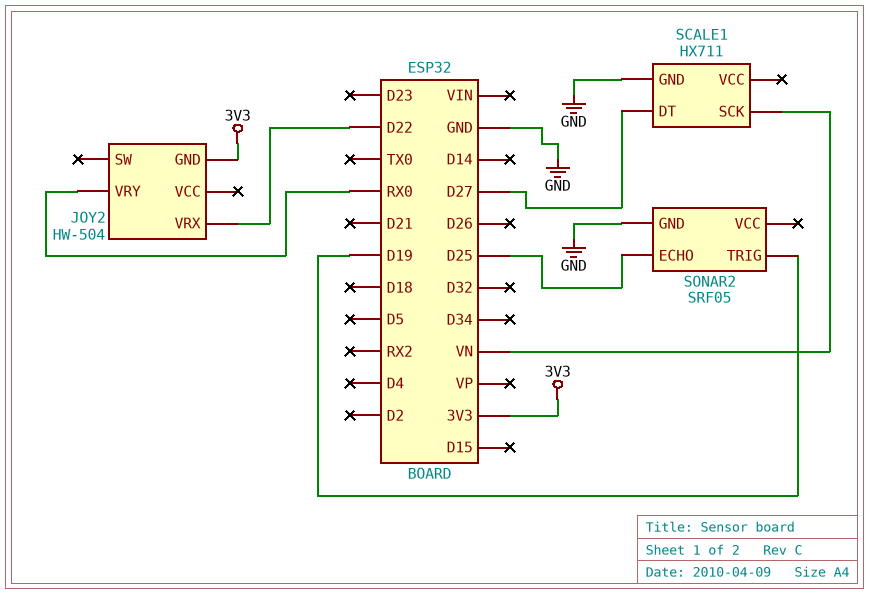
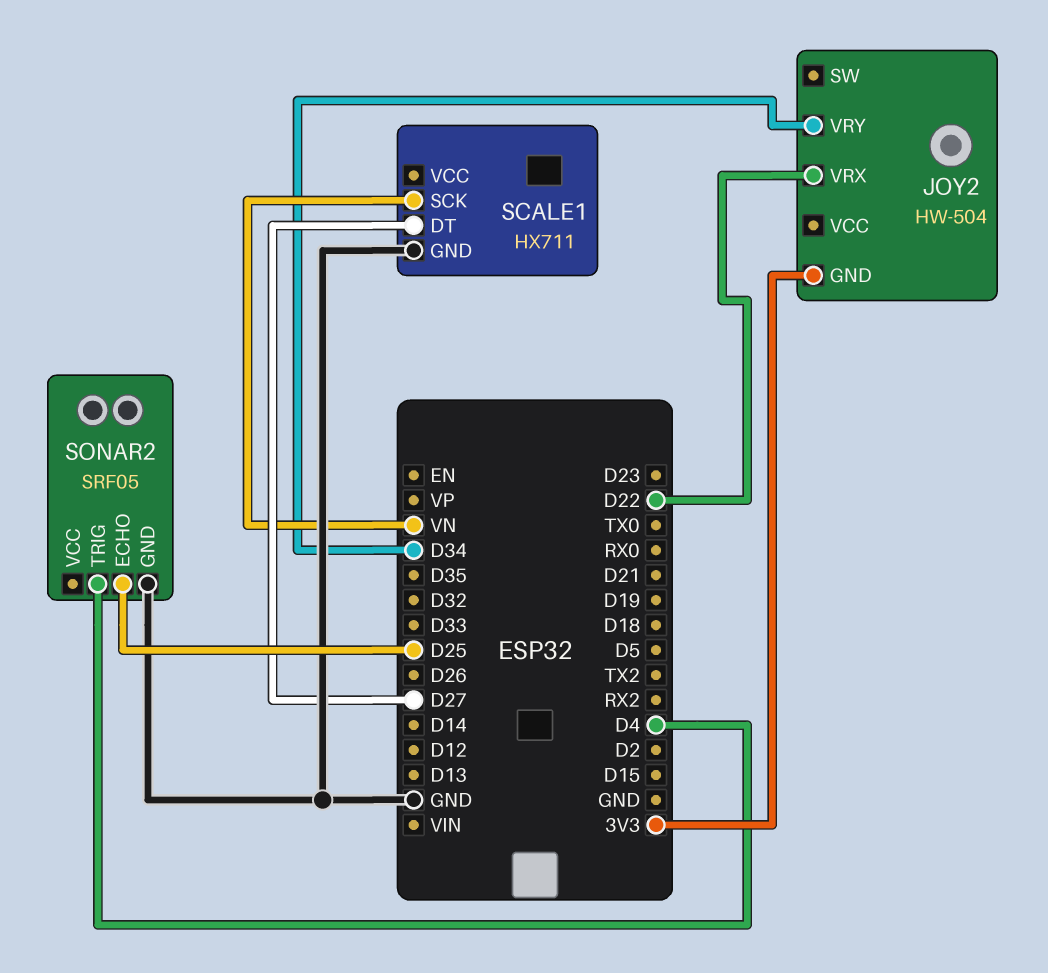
JOY2 pin VRY: RX0 -> D34
SONAR2 pin TRIG: D19 -> D4

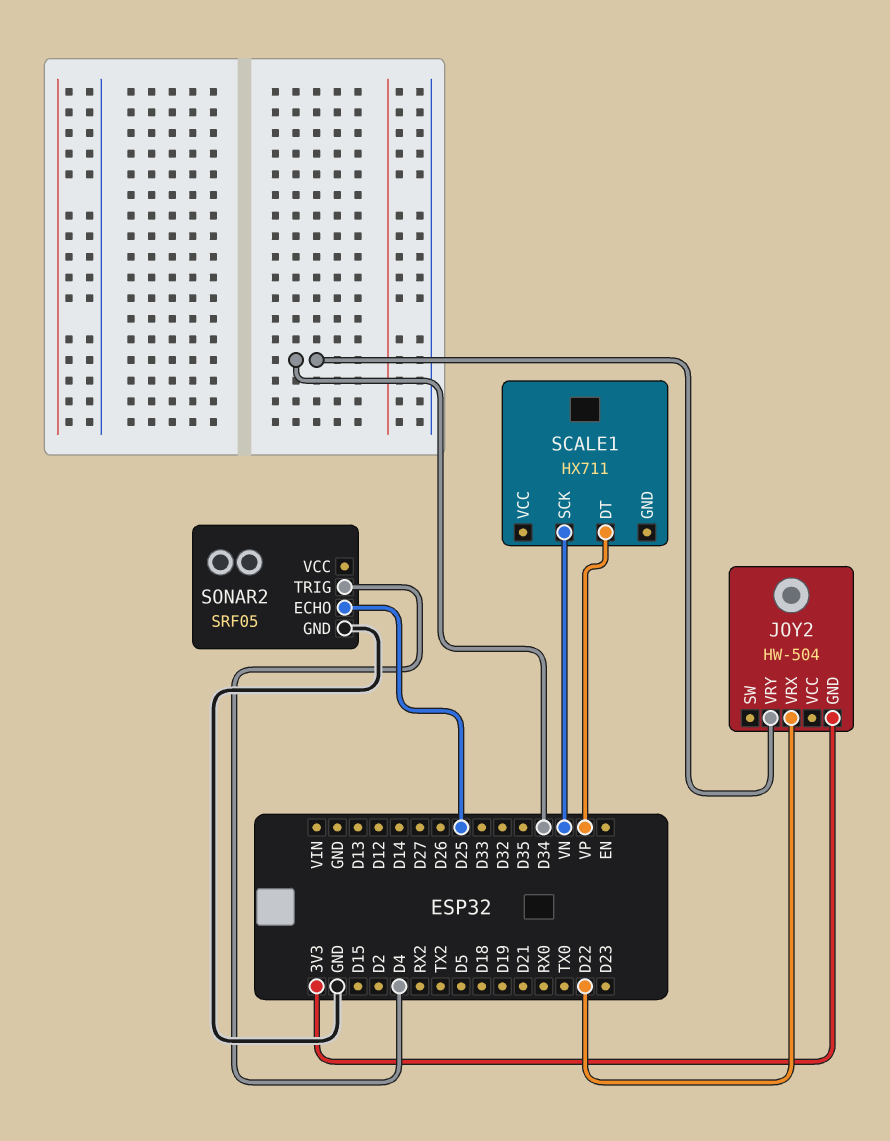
SCALE1 pin DT: D27 -> VP
SCALE1 pin GND: GND -> none

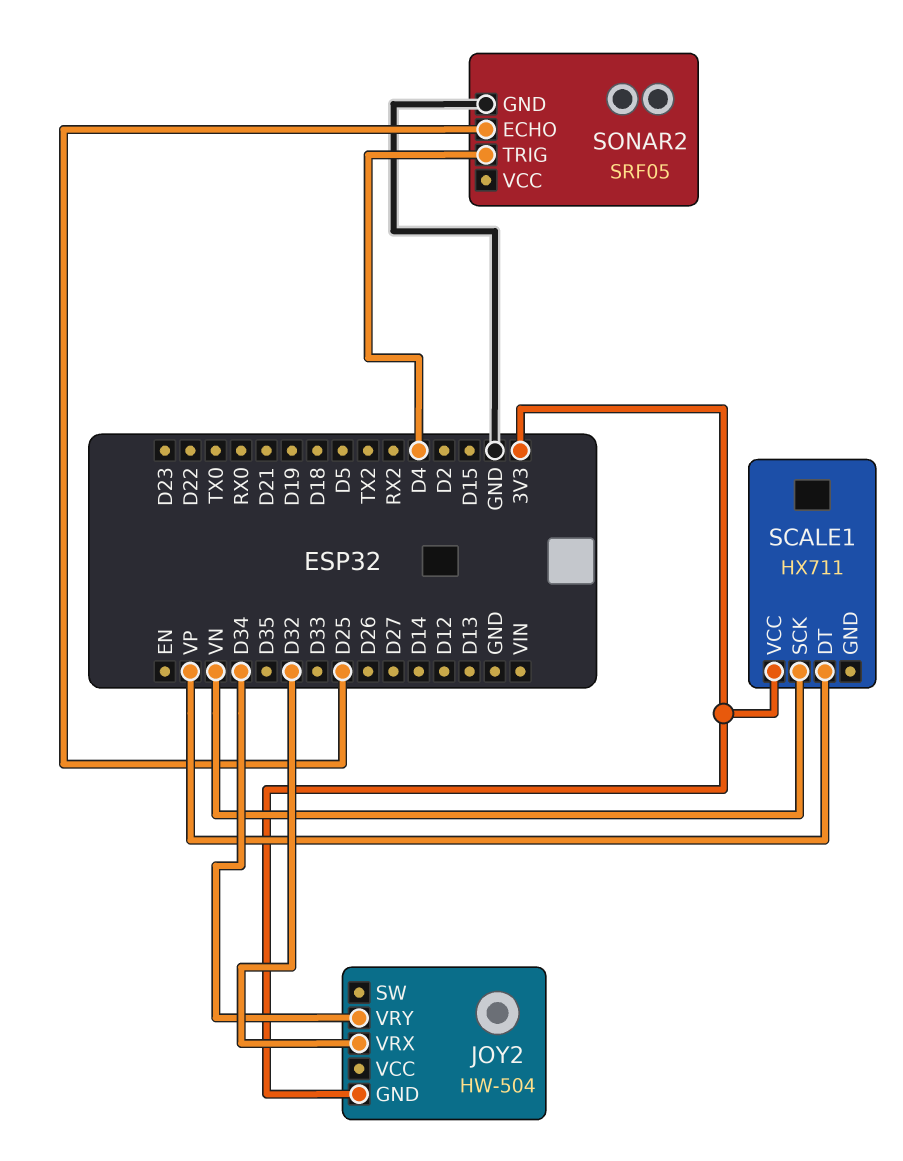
JOY2 pin VRX: D22 -> D32
SCALE1 pin VCC: none -> 3V3

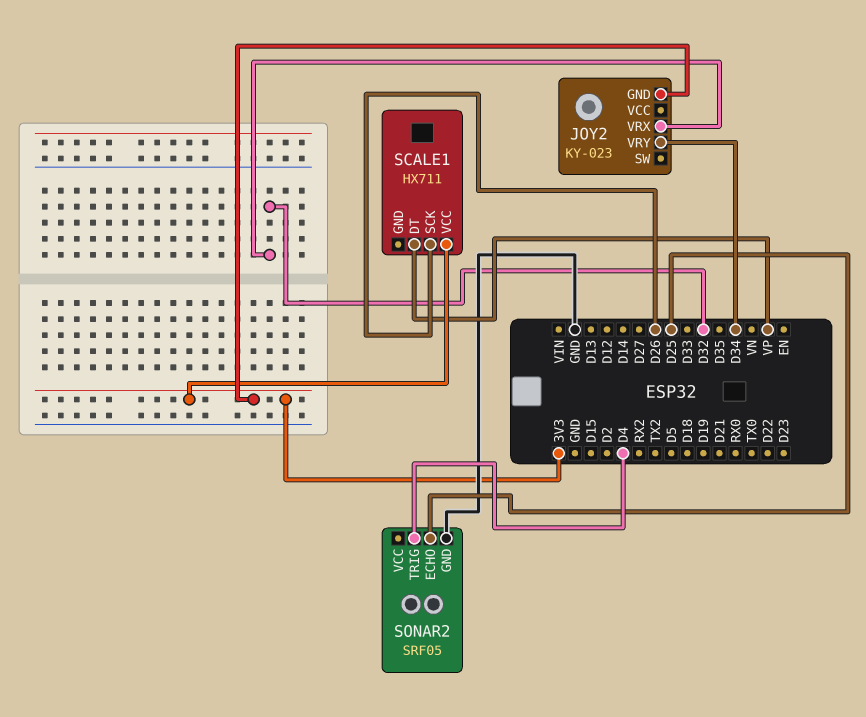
JOY2: HW-504 -> KY-023
SCALE1 pin SCK: VN -> D26

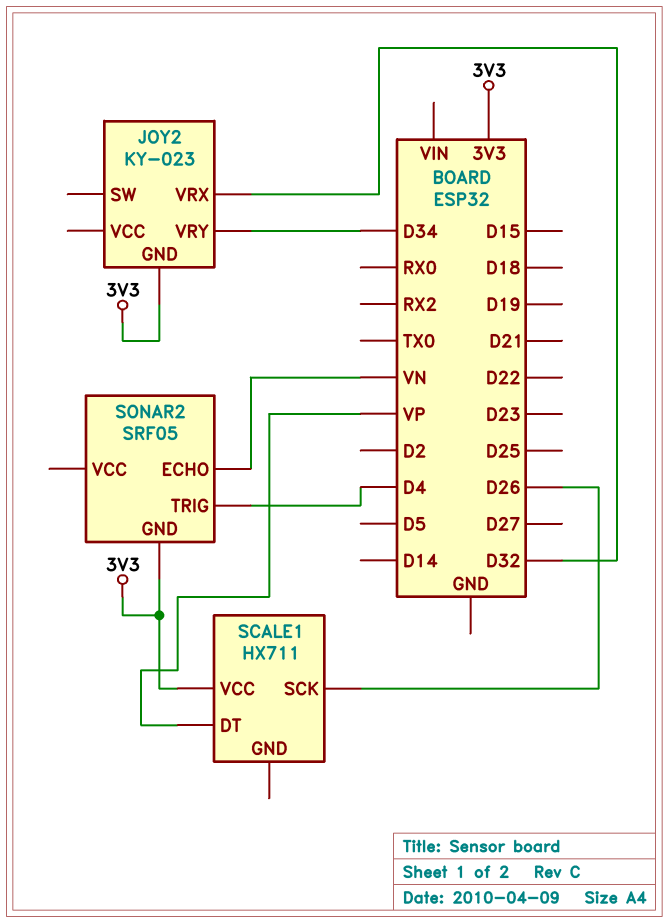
SONAR2 pin ECHO: D25 -> VN
SONAR2 pin GND: GND -> 3V3

